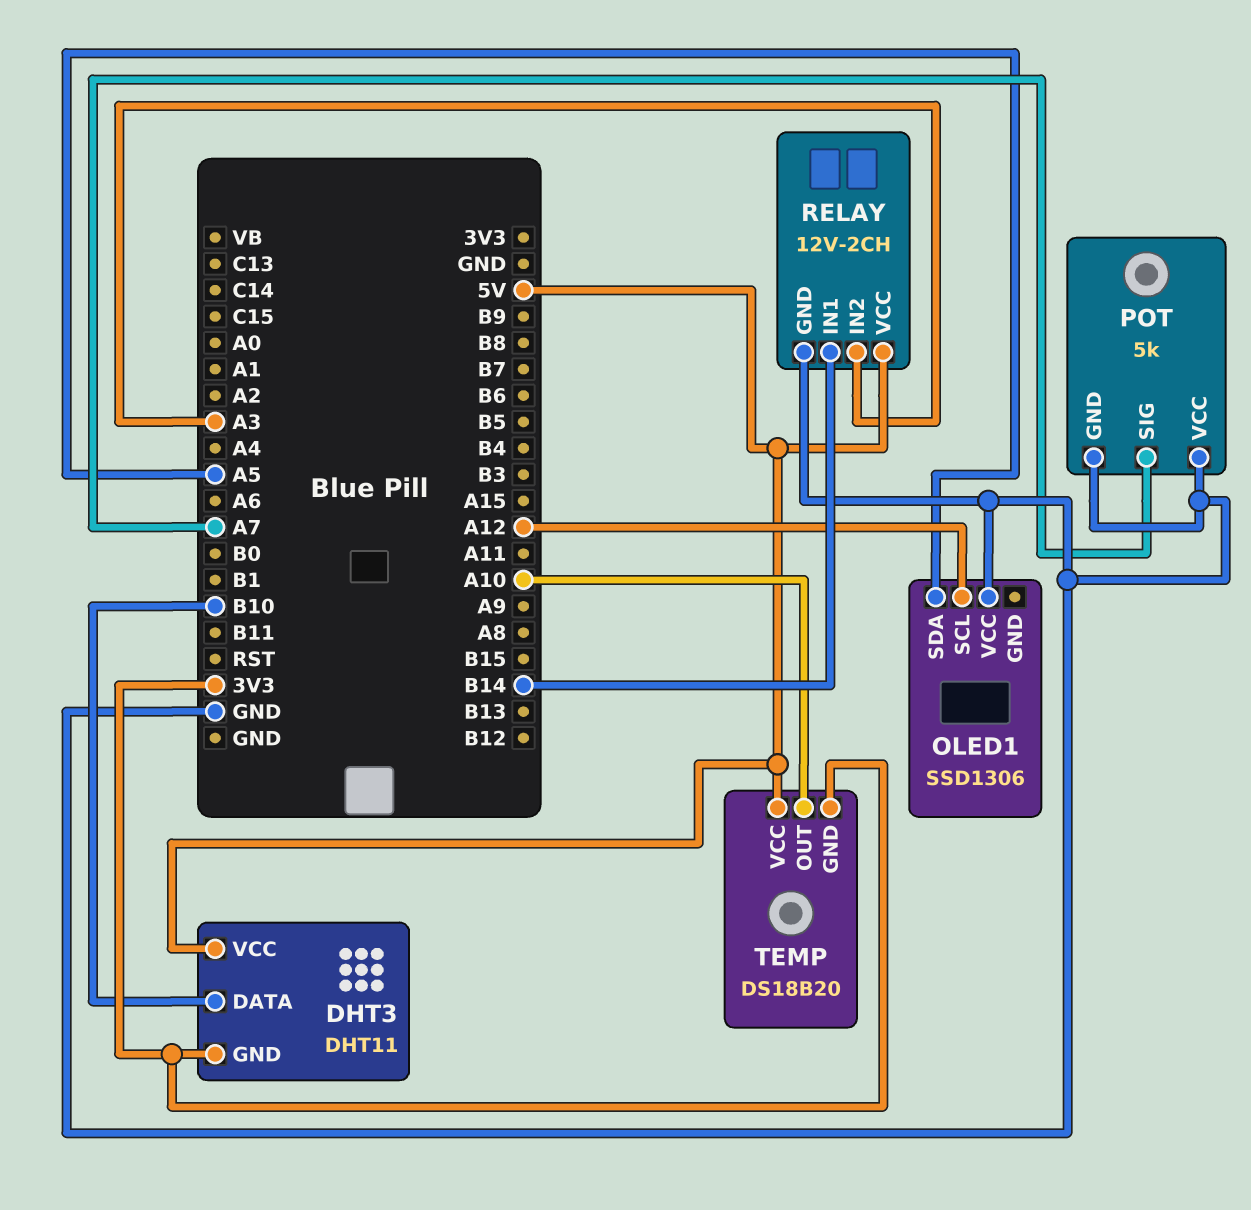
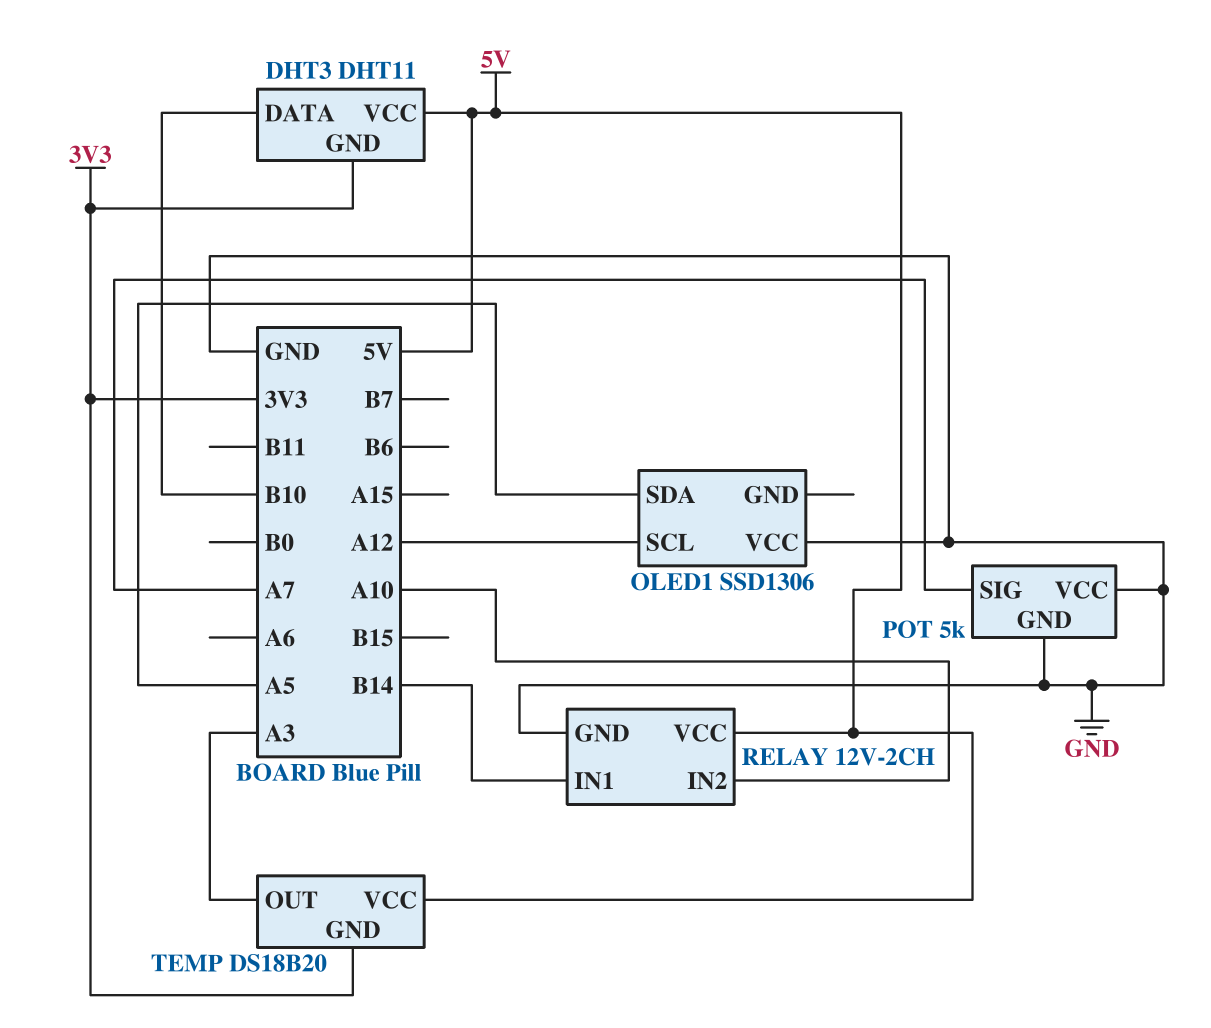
RELAY pin IN2: A3 -> A10
TEMP pin OUT: A10 -> A3

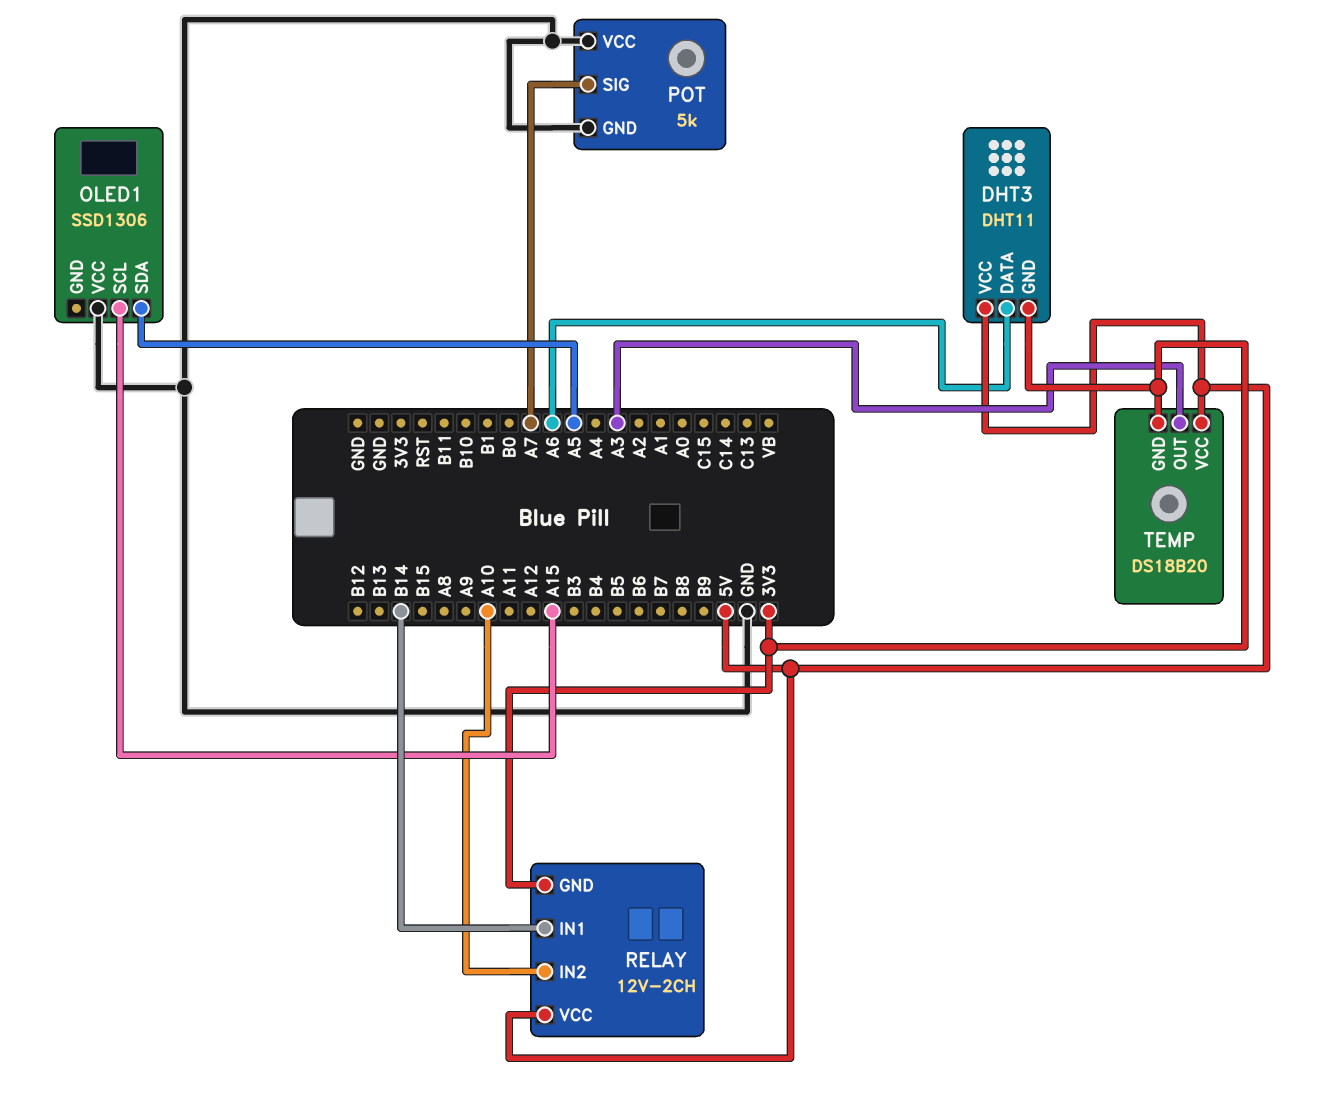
DHT3 pin DATA: B10 -> A6
OLED1 pin SCL: A12 -> A15
RELAY pin GND: GND -> 3V3

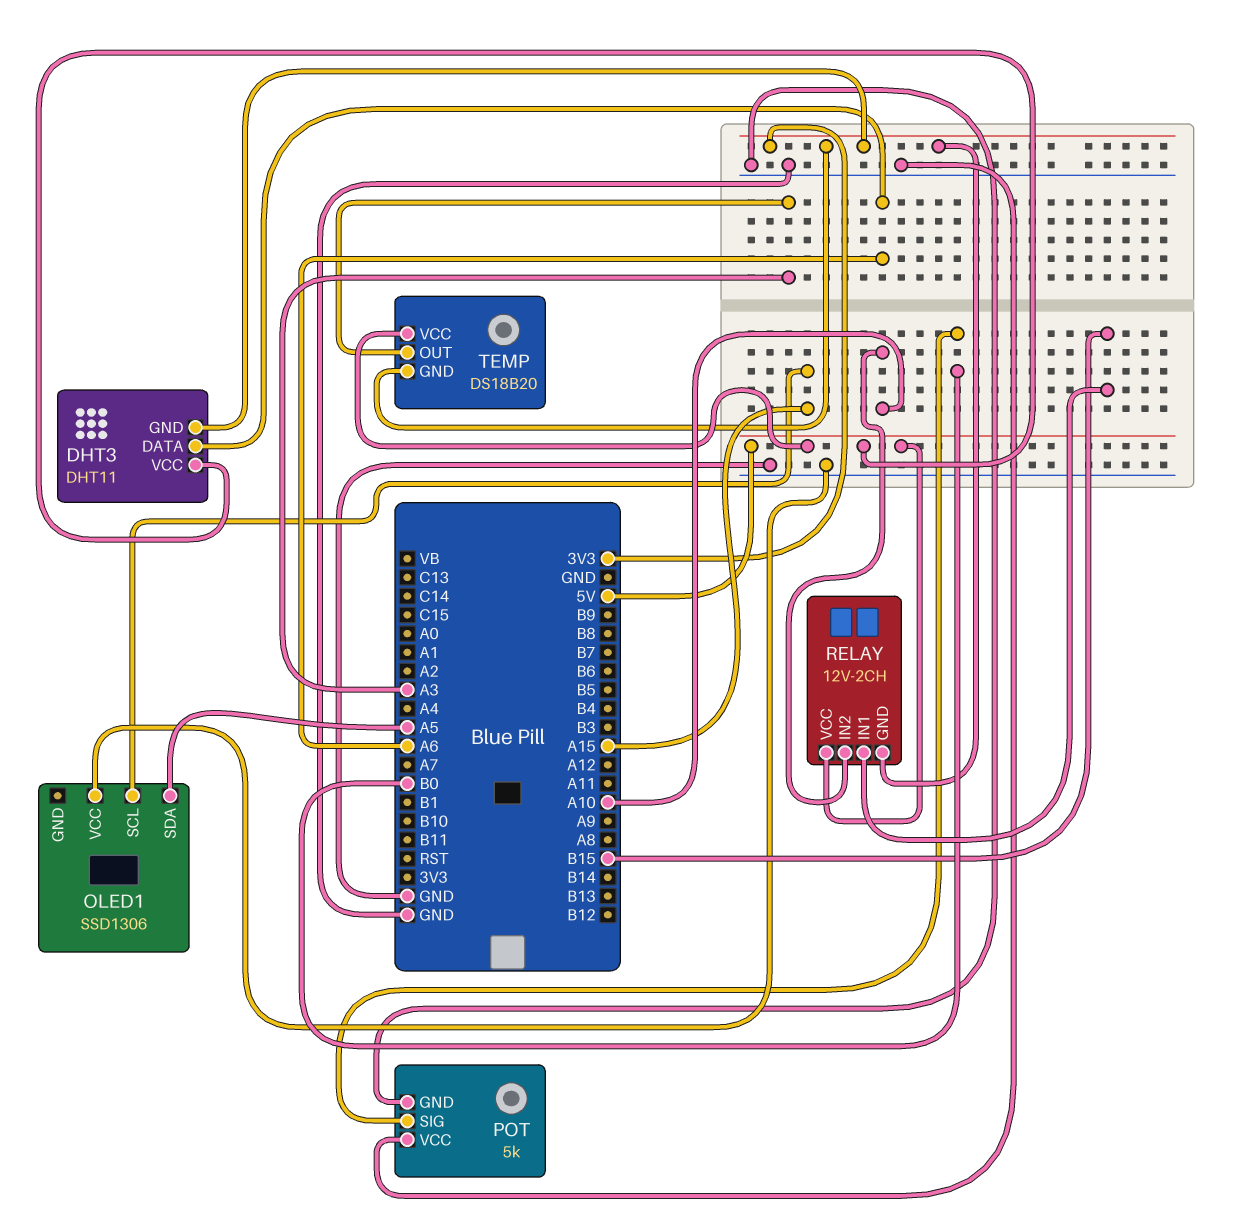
POT pin SIG: A7 -> B0
RELAY pin IN1: B14 -> B15

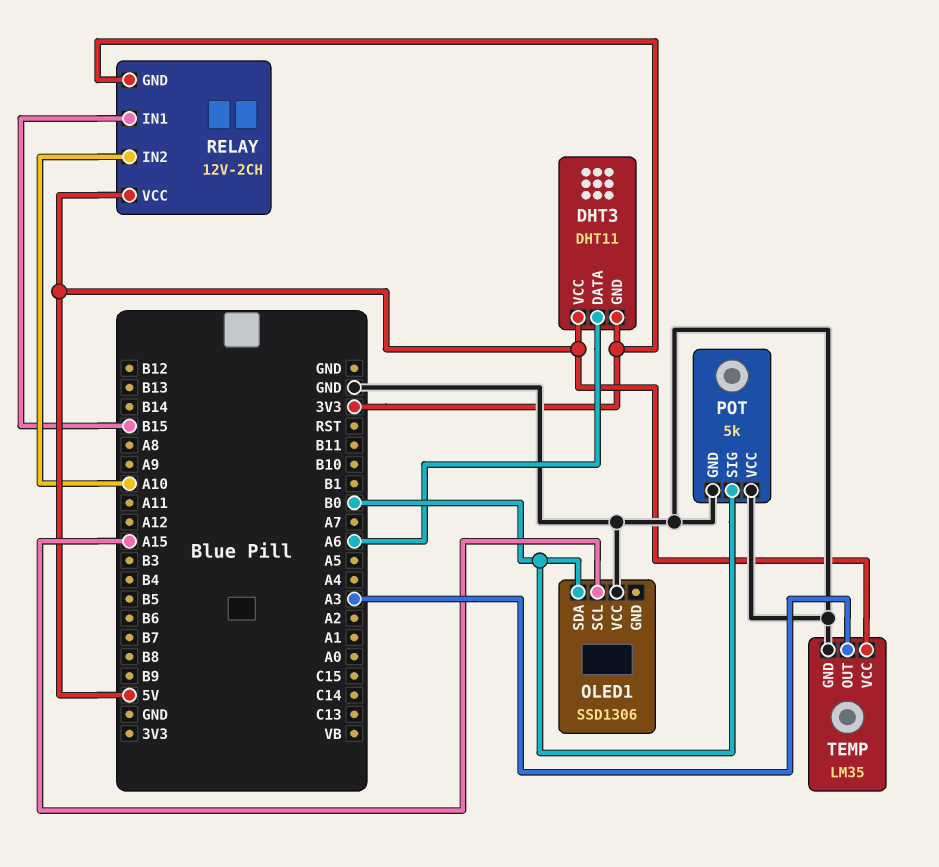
OLED1 pin SDA: A5 -> B0
TEMP: DS18B20 -> LM35
TEMP pin GND: 3V3 -> GND

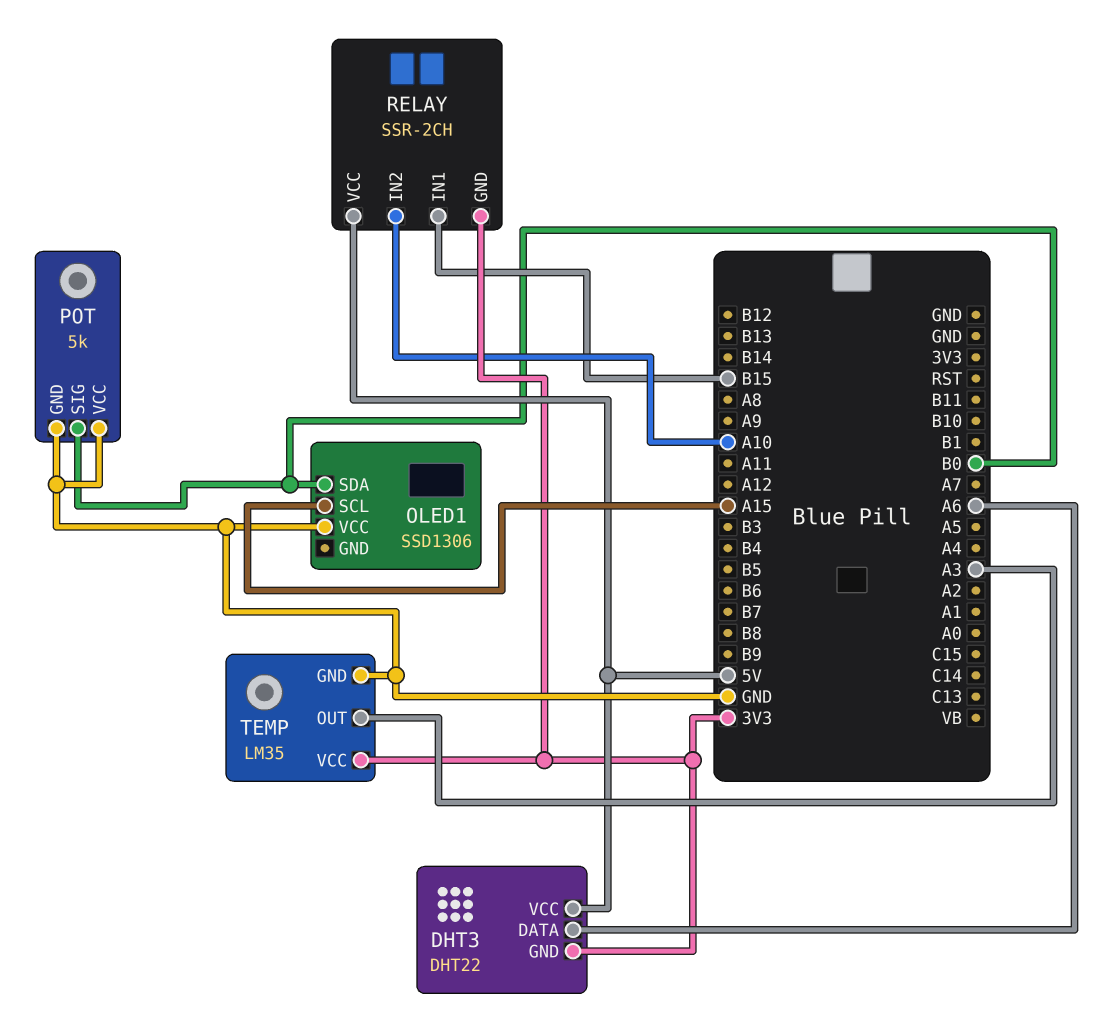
DHT3: DHT11 -> DHT22
RELAY: 12V-2CH -> SSR-2CH
TEMP pin VCC: 5V -> 3V3

